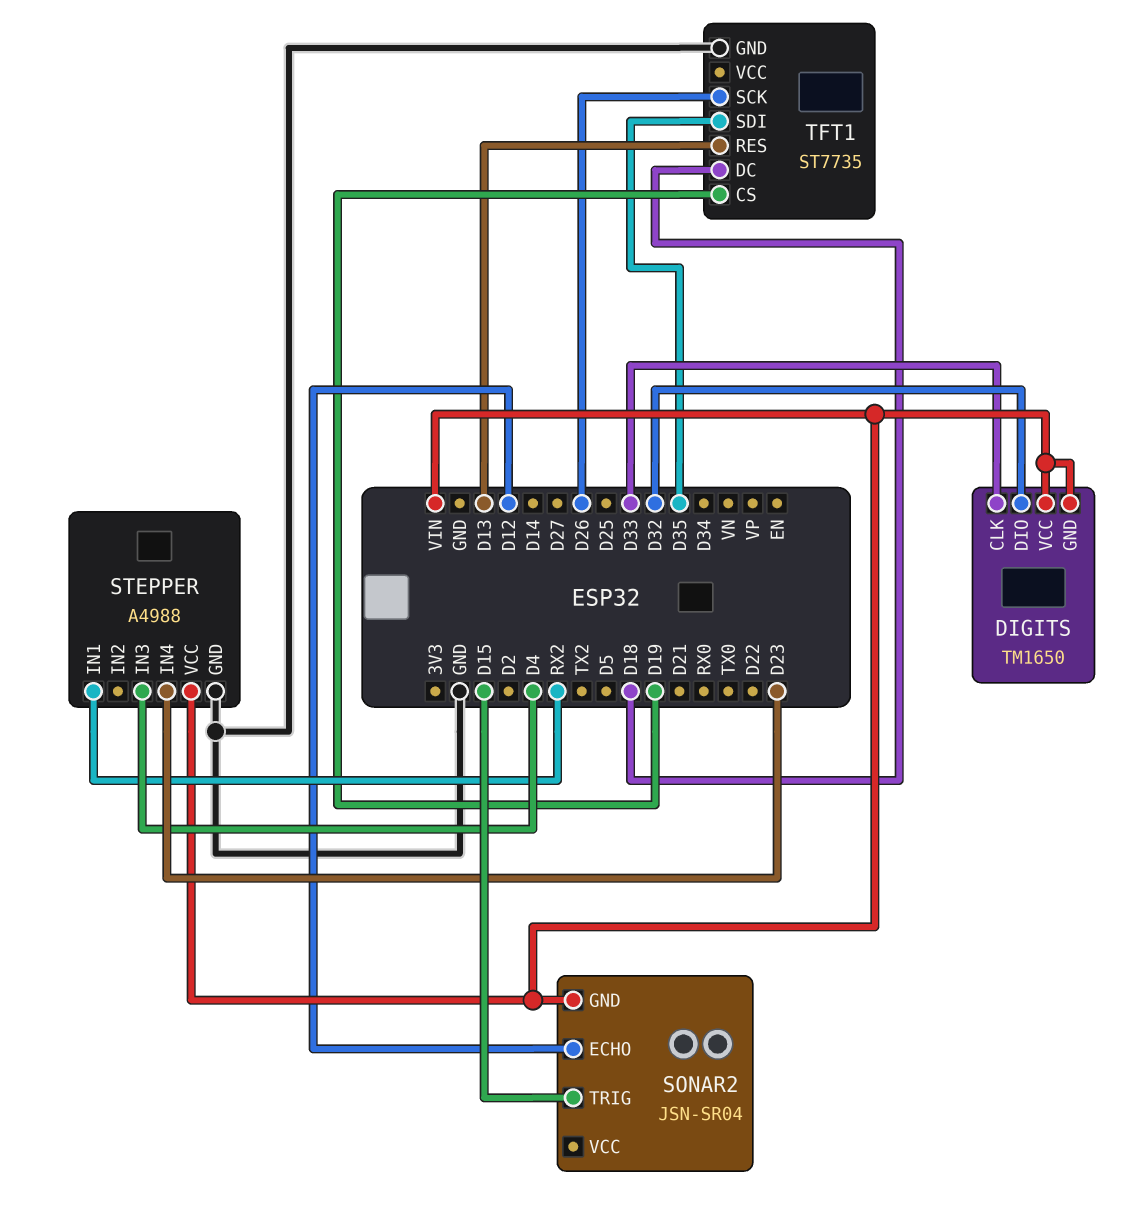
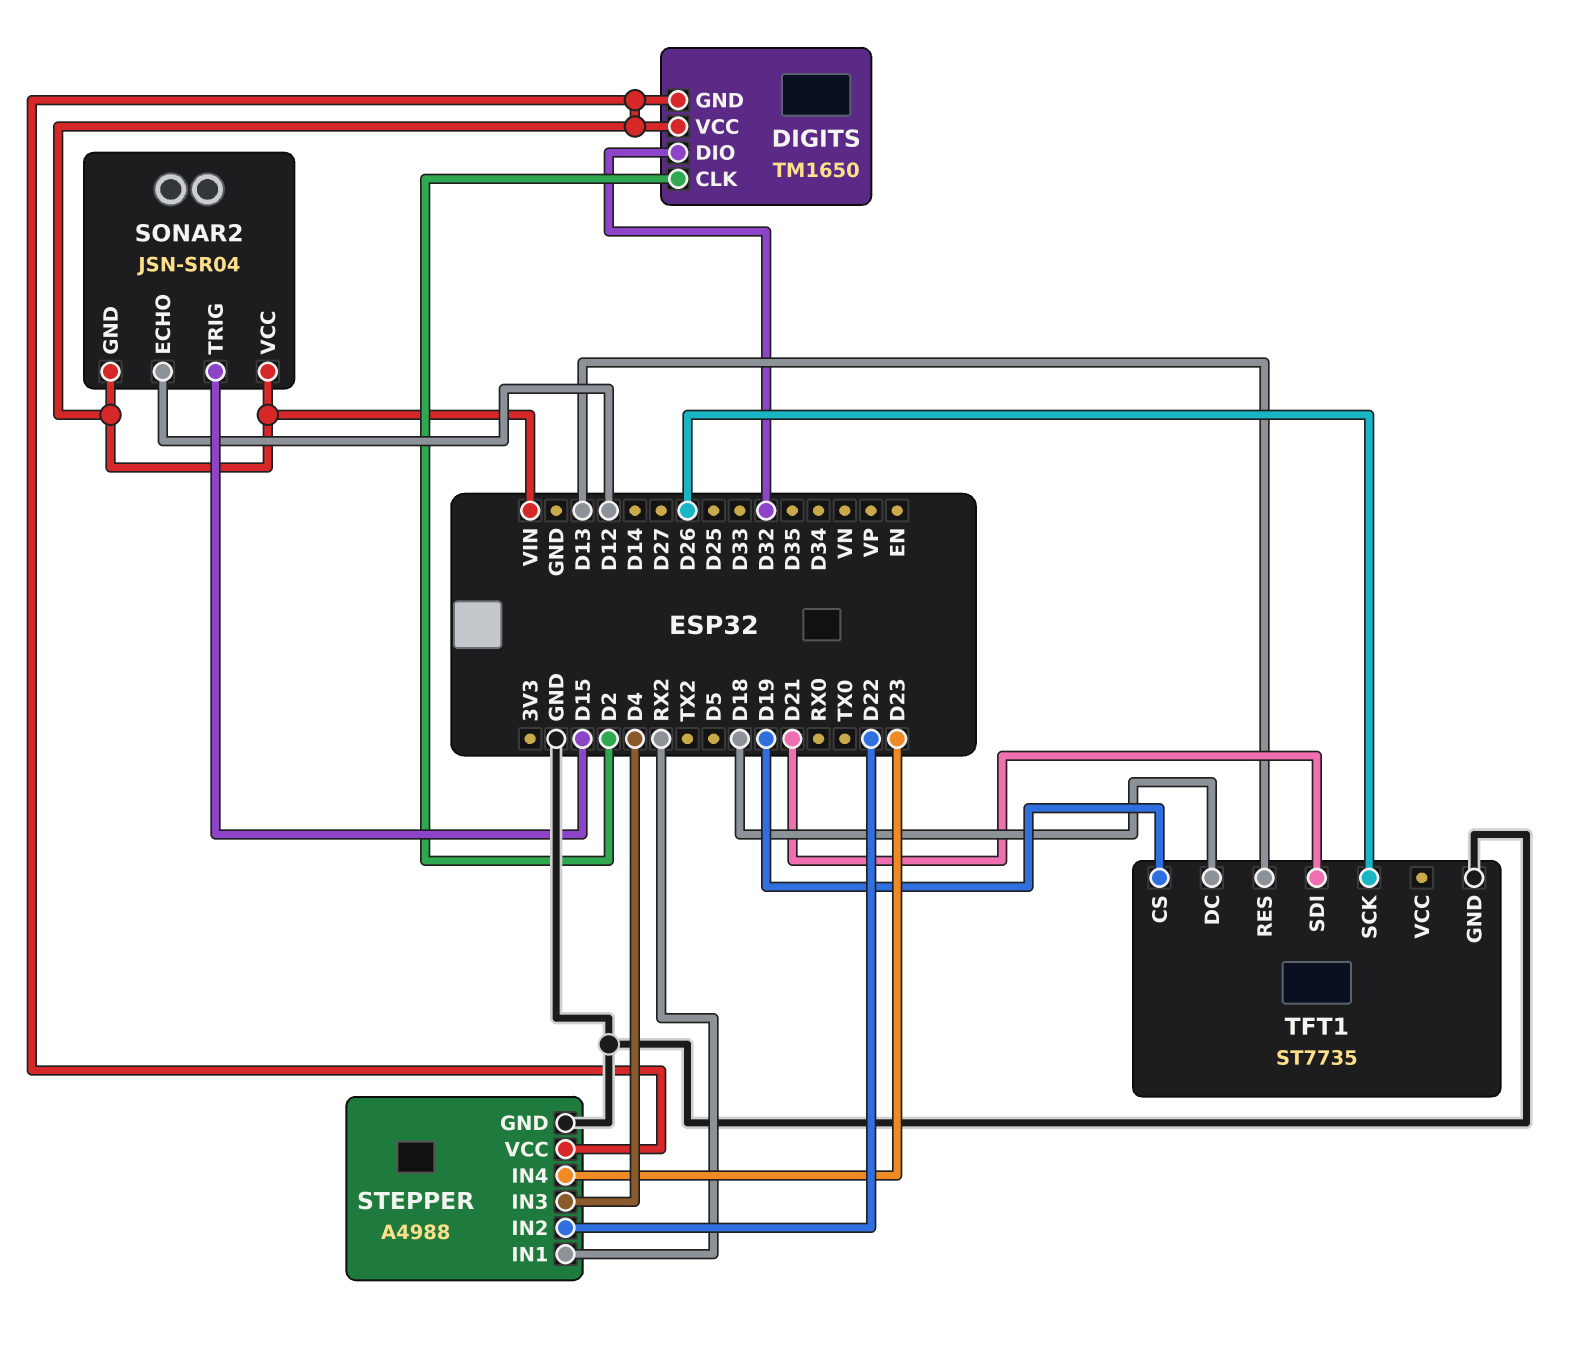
DIGITS pin CLK: D33 -> D2
SONAR2 pin VCC: none -> VIN
STEPPER pin IN2: none -> D22
TFT1 pin SDI: D35 -> D21

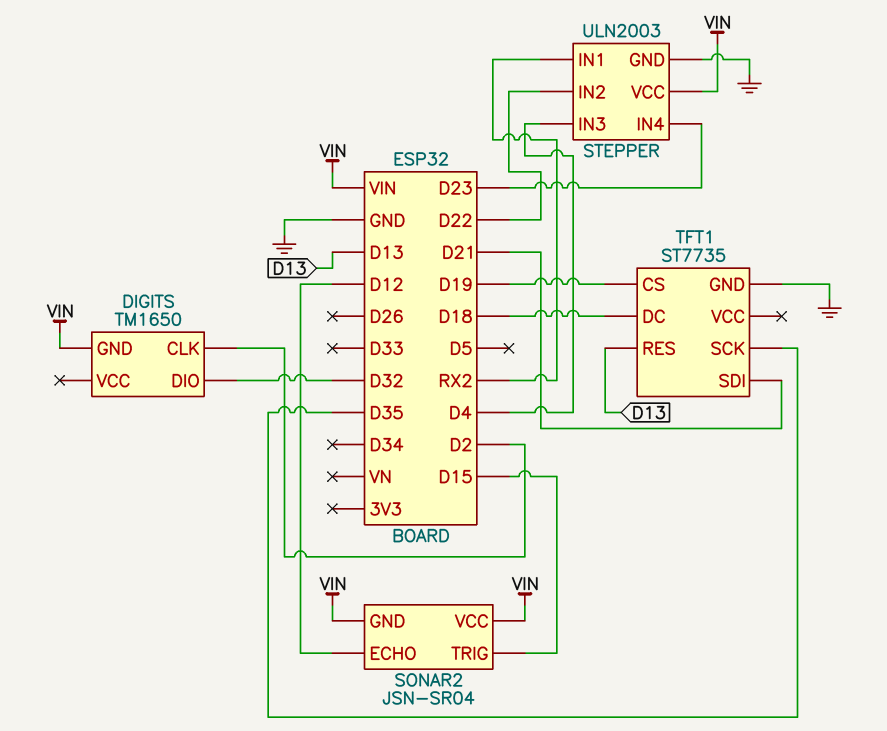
DIGITS pin VCC: VIN -> none
STEPPER: A4988 -> ULN2003
TFT1 pin SCK: D26 -> D35

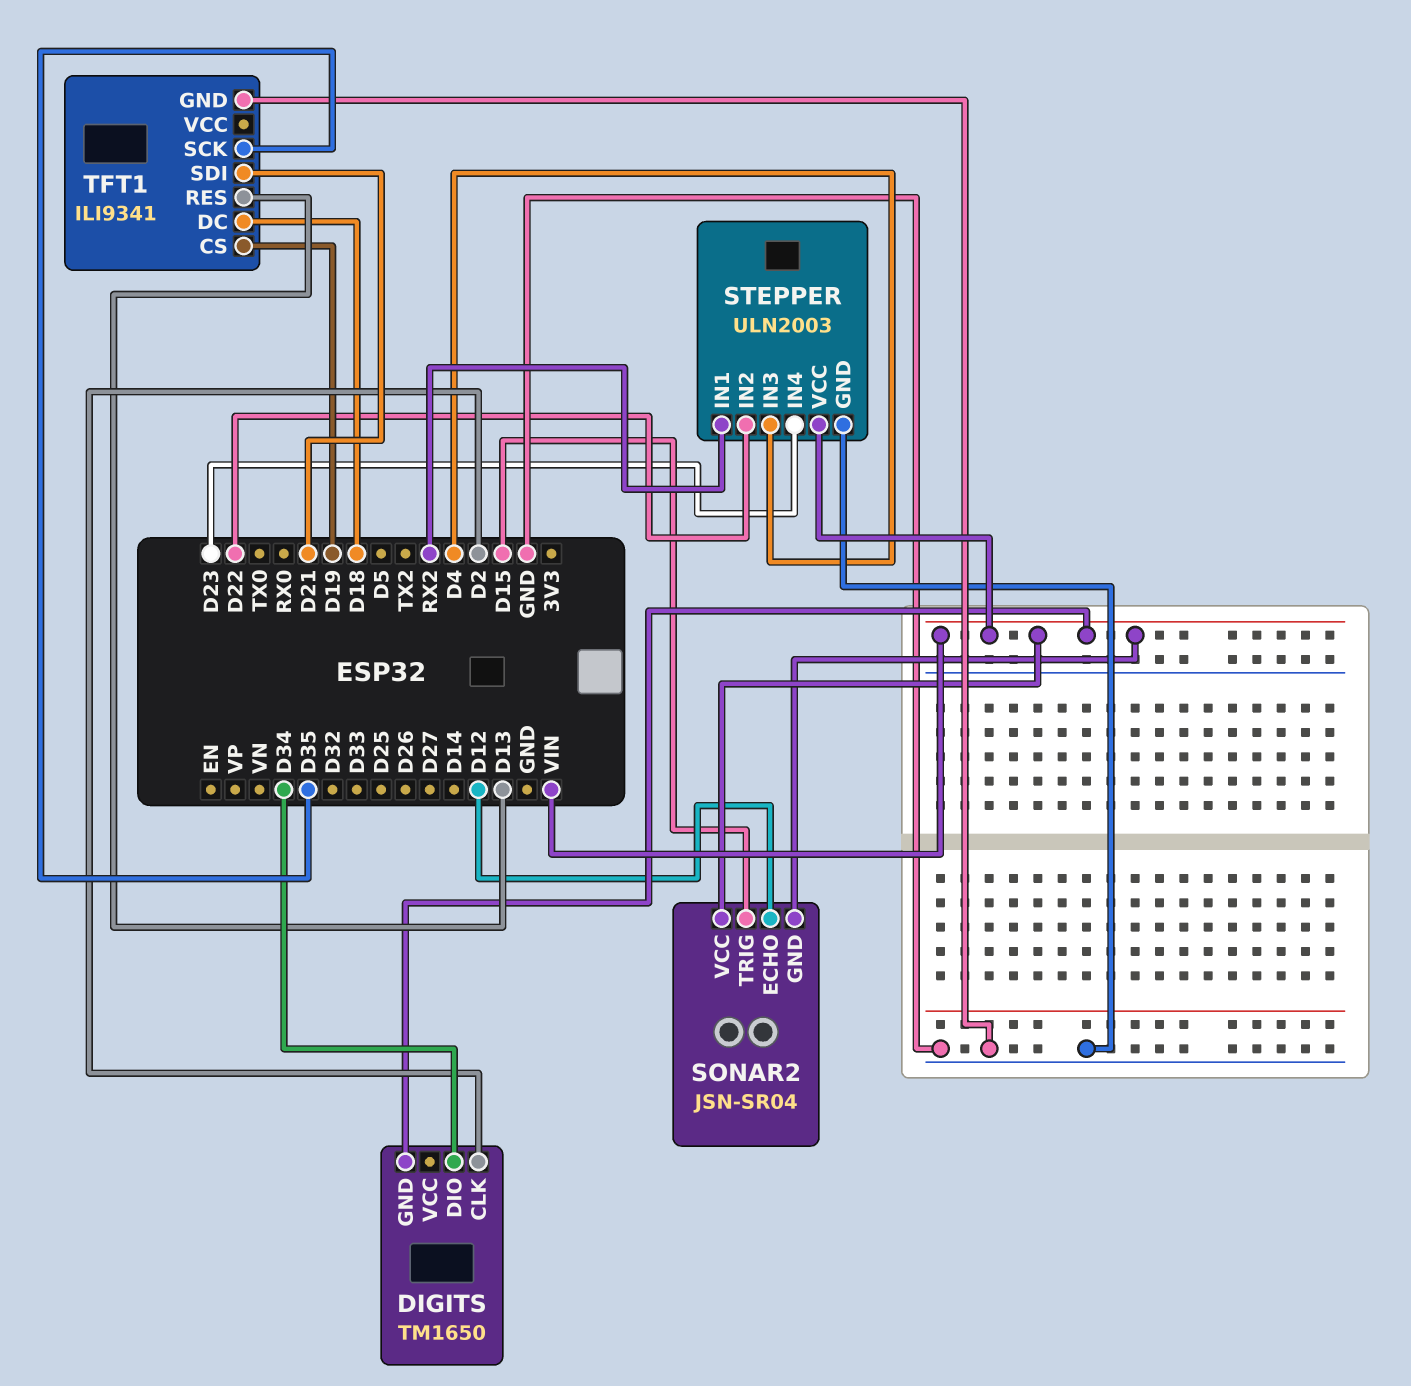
DIGITS pin DIO: D32 -> D34
TFT1: ST7735 -> ILI9341

